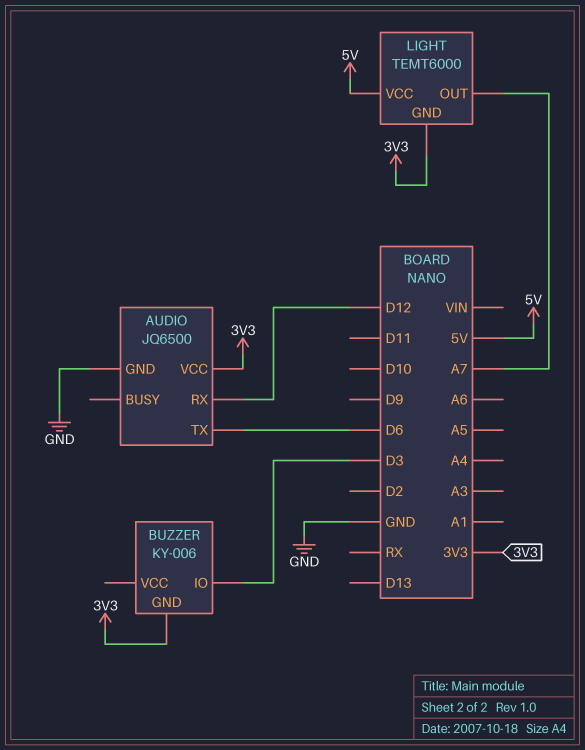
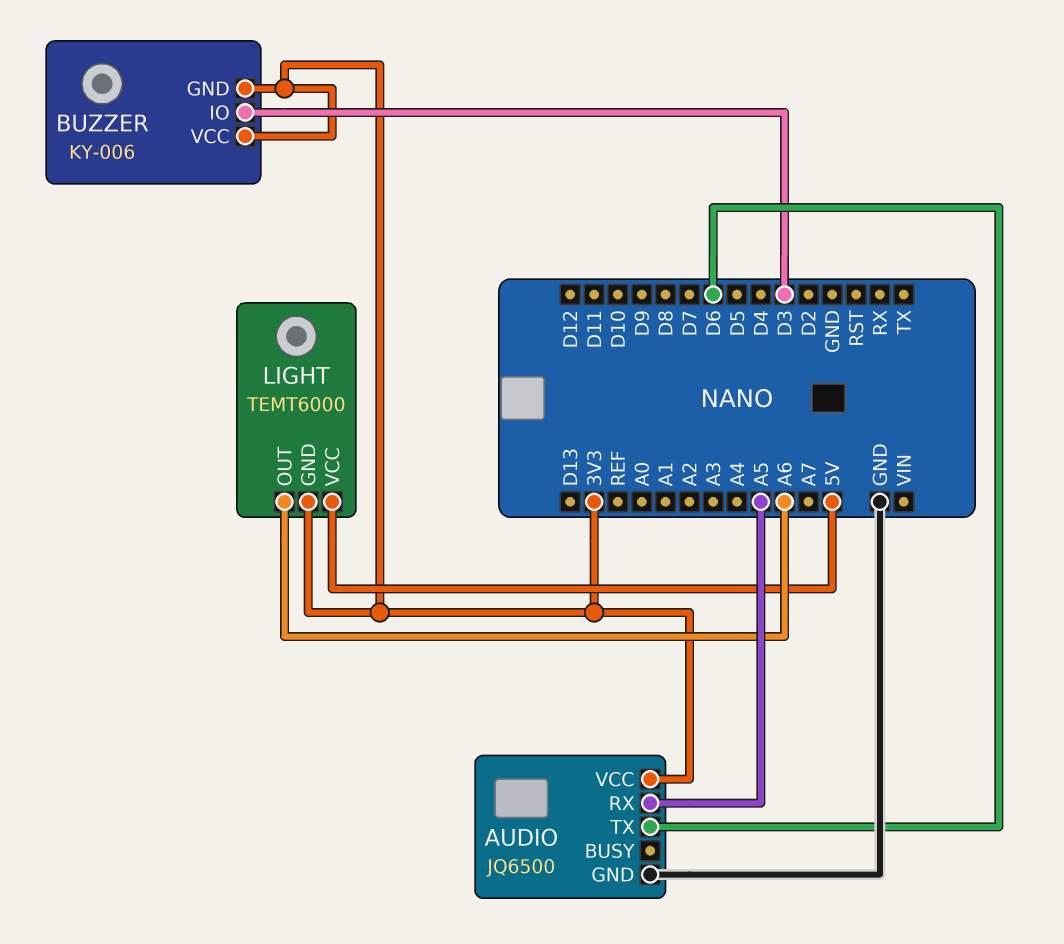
AUDIO pin RX: D12 -> A5
BUZZER pin VCC: none -> 3V3
LIGHT pin OUT: A7 -> A6

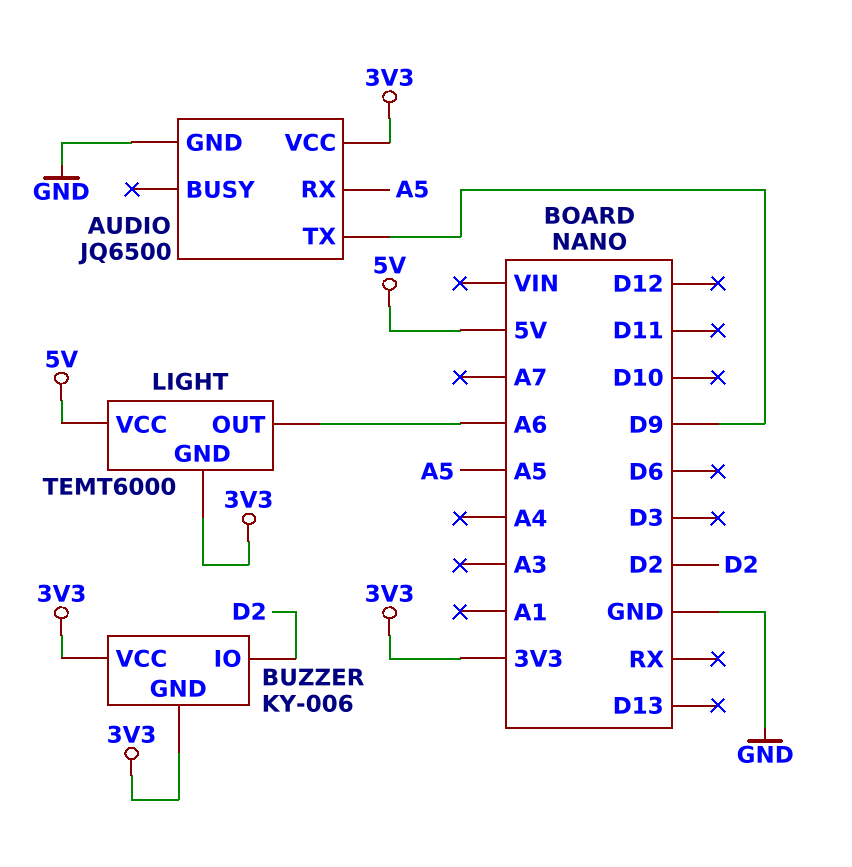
AUDIO pin TX: D6 -> D9
BUZZER pin IO: D3 -> D2

